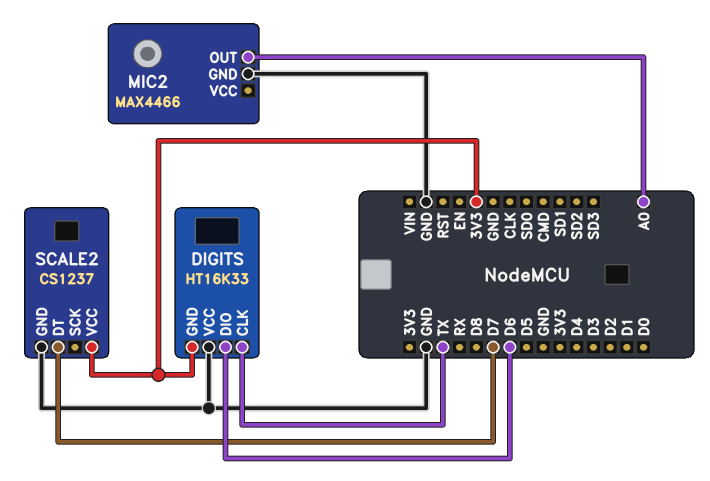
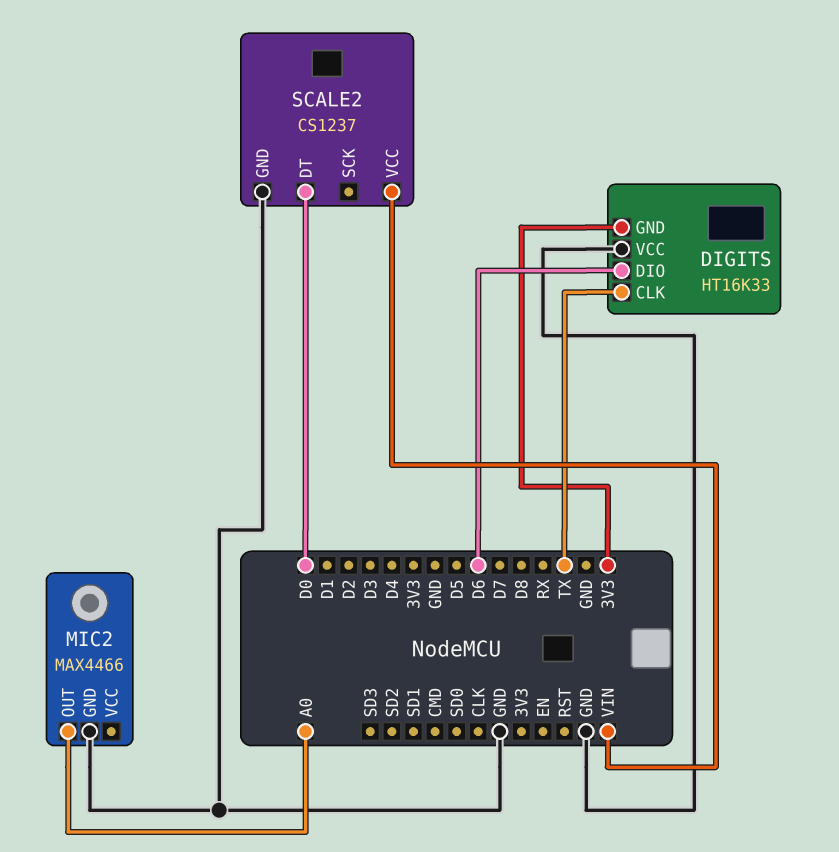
SCALE2 pin DT: D7 -> D0
SCALE2 pin VCC: 3V3 -> VIN

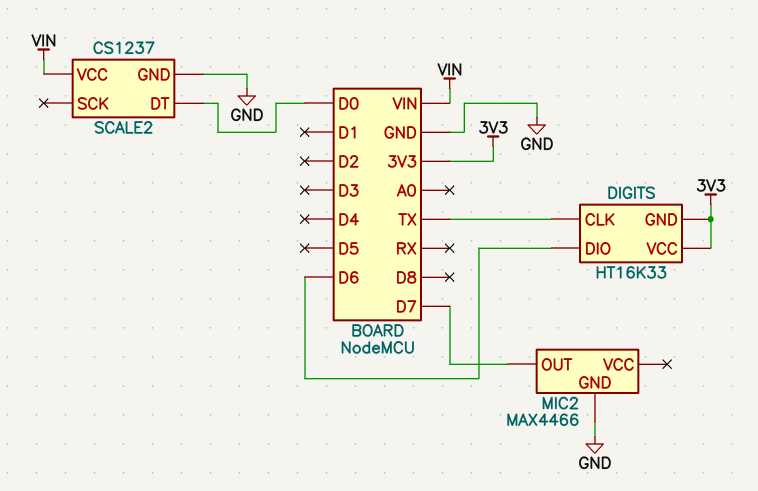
DIGITS pin VCC: GND -> 3V3
MIC2 pin OUT: A0 -> D7

